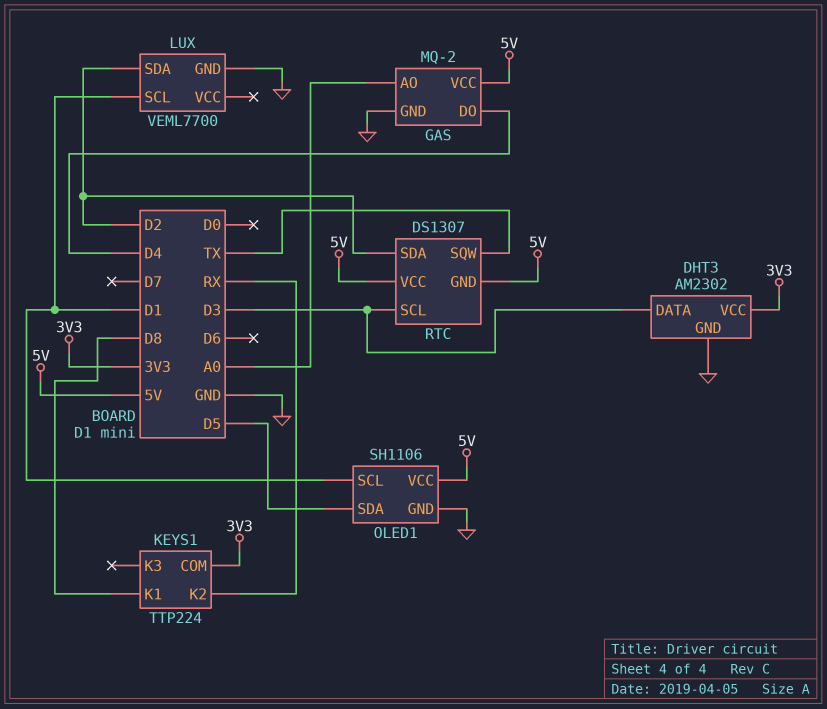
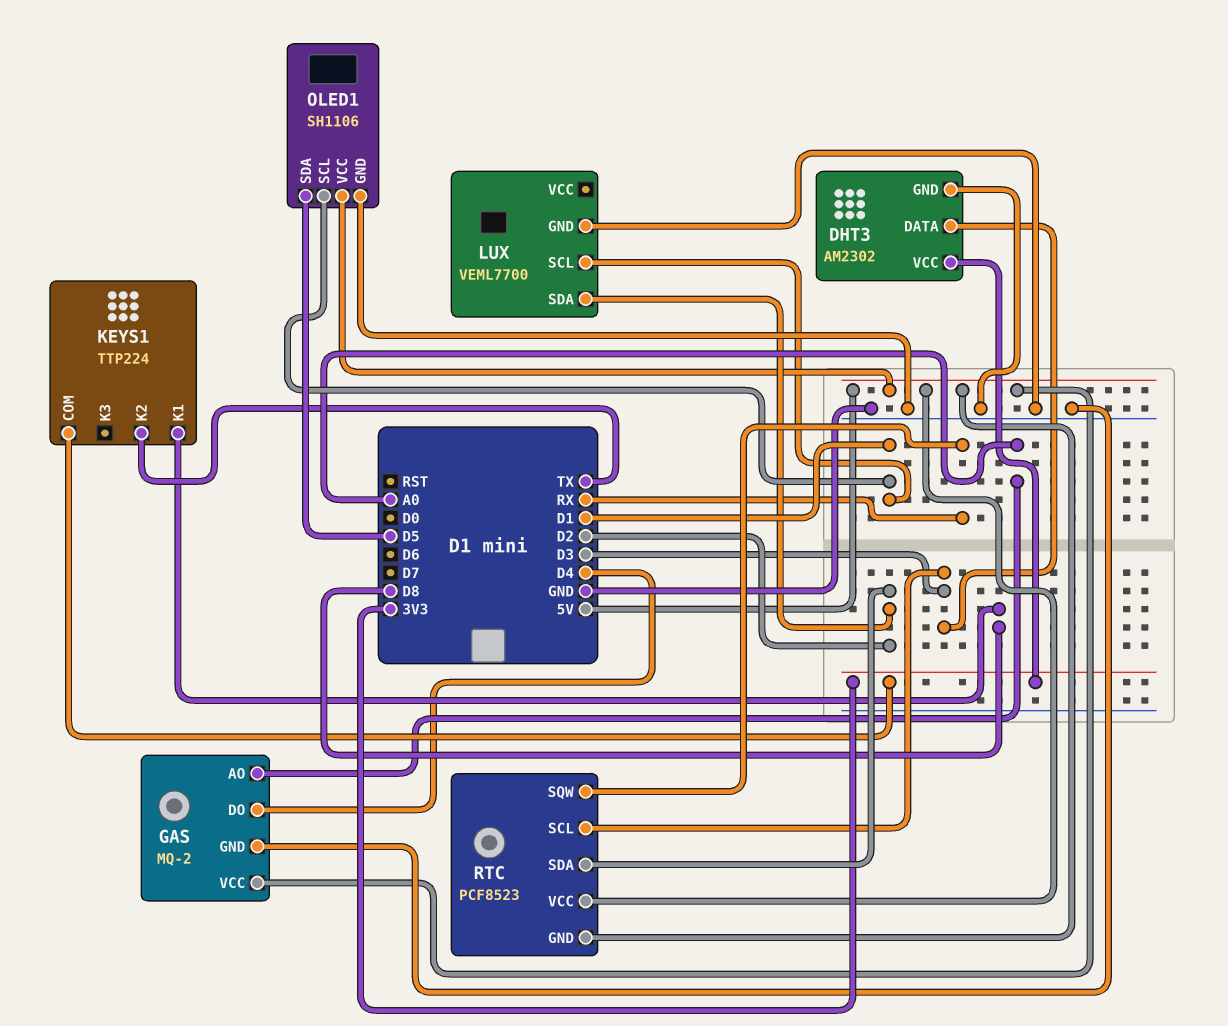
KEYS1 pin K2: RX -> TX
RTC: DS1307 -> PCF8523
RTC pin SQW: TX -> RX

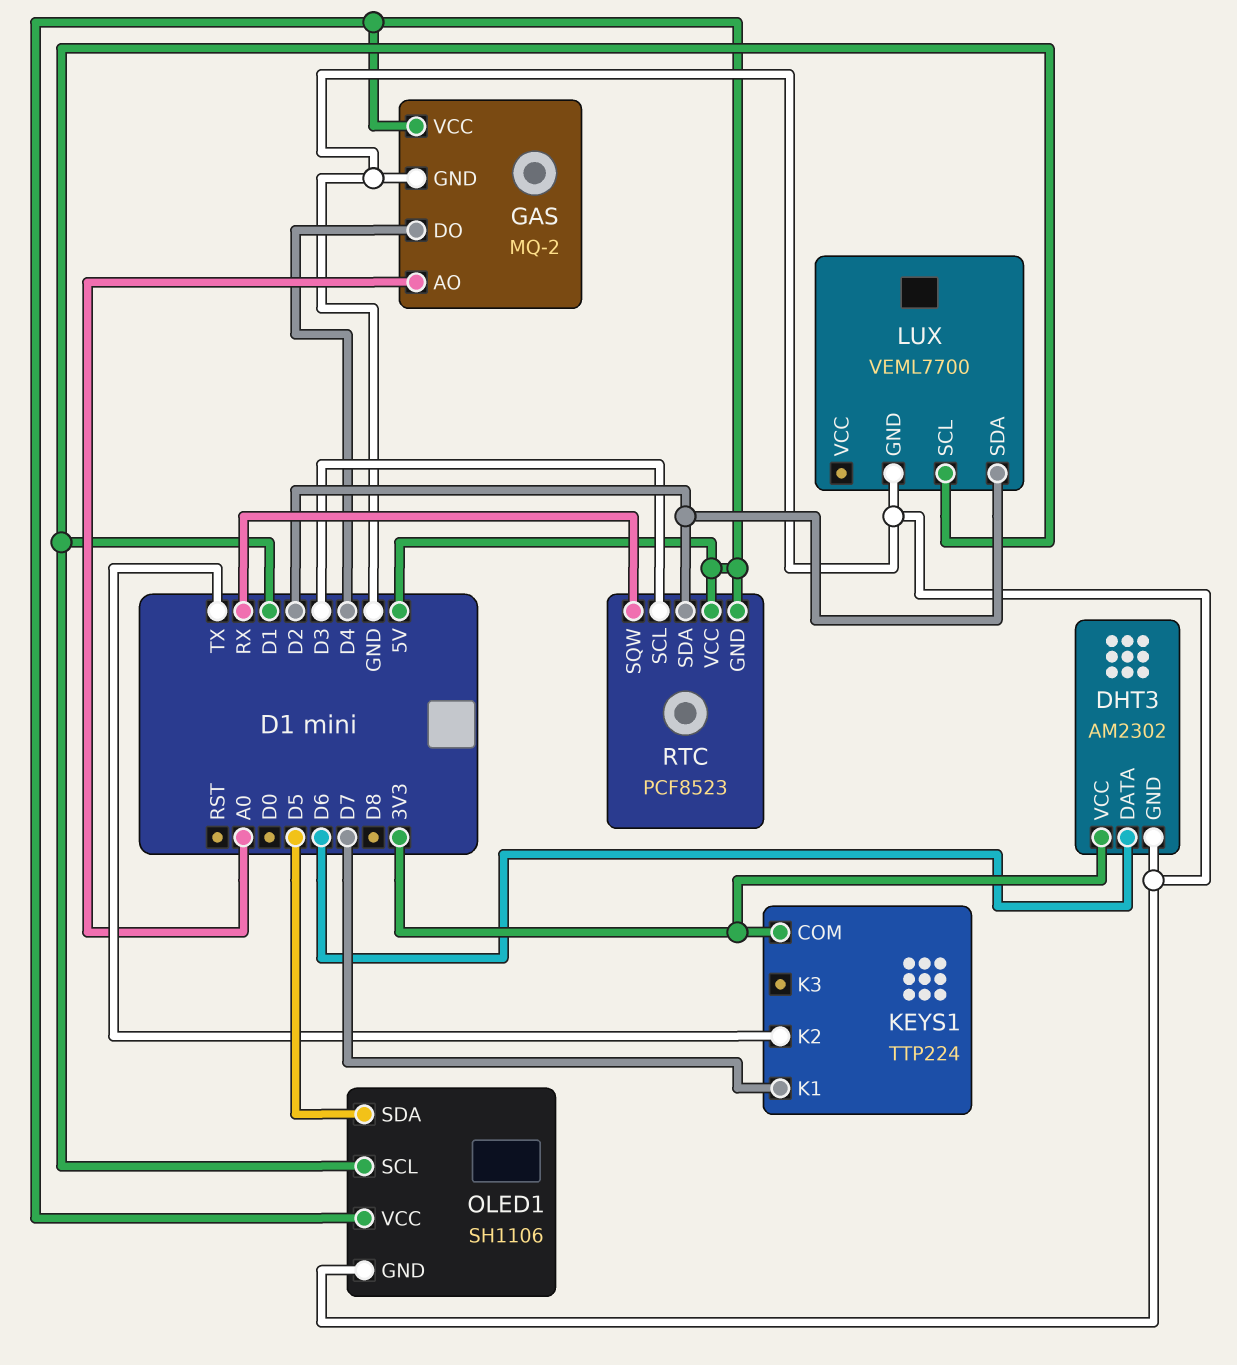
DHT3 pin DATA: D3 -> D6
KEYS1 pin K1: D8 -> D7

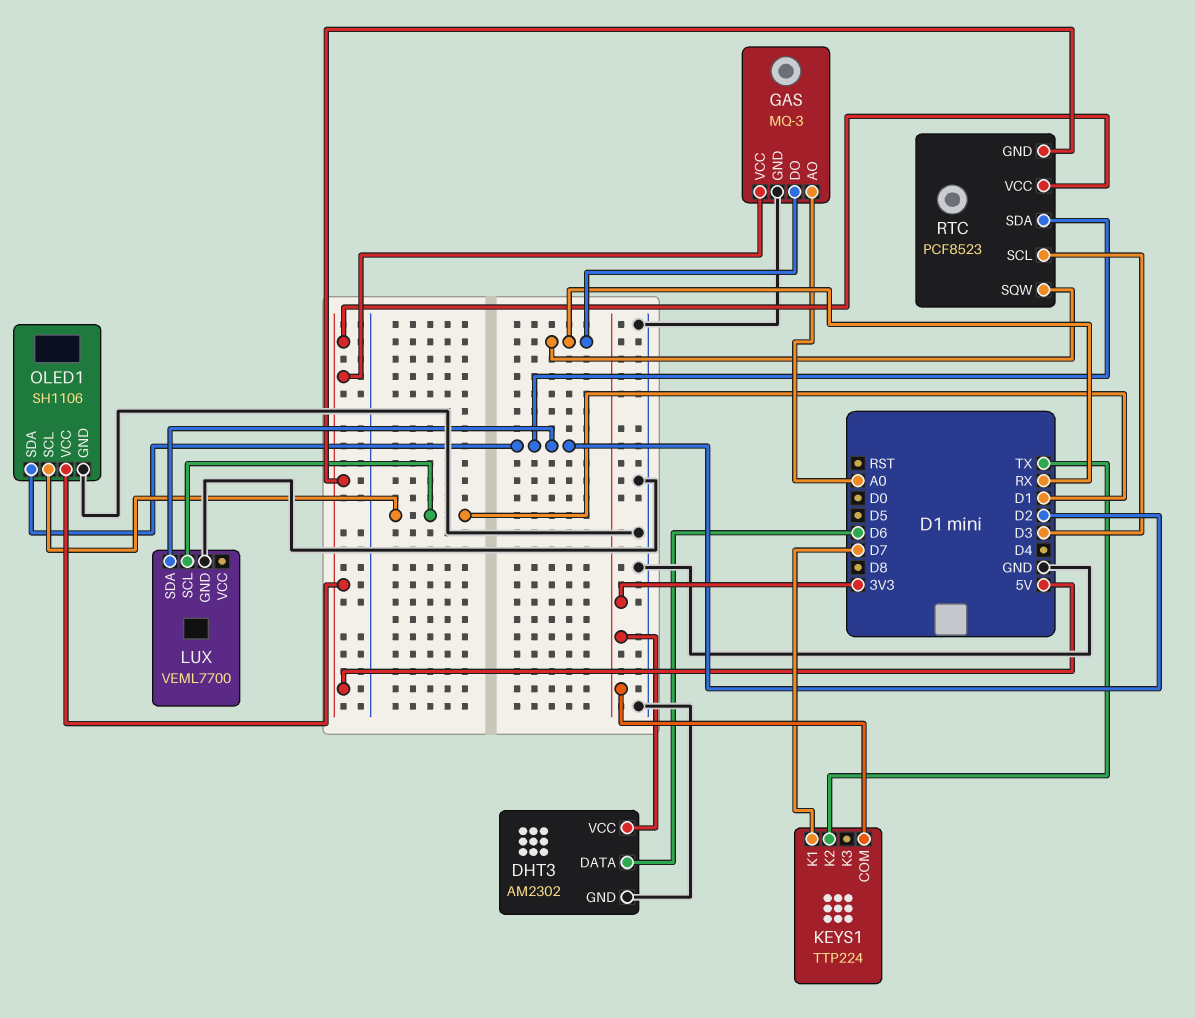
GAS: MQ-2 -> MQ-3
GAS pin DO: D4 -> RX
OLED1 pin SDA: D5 -> D2

